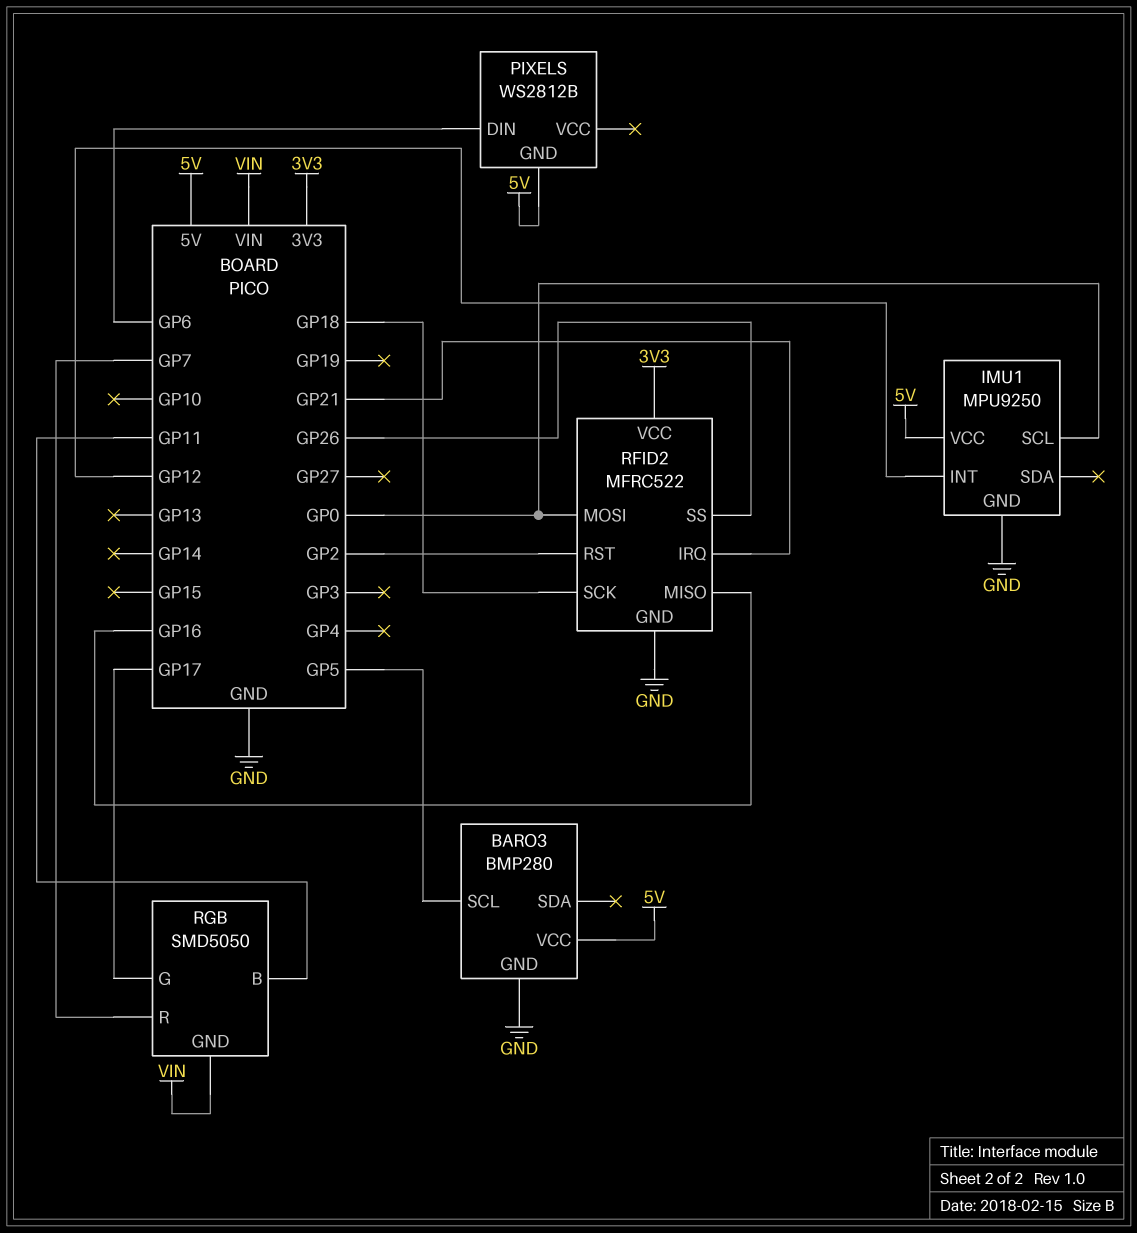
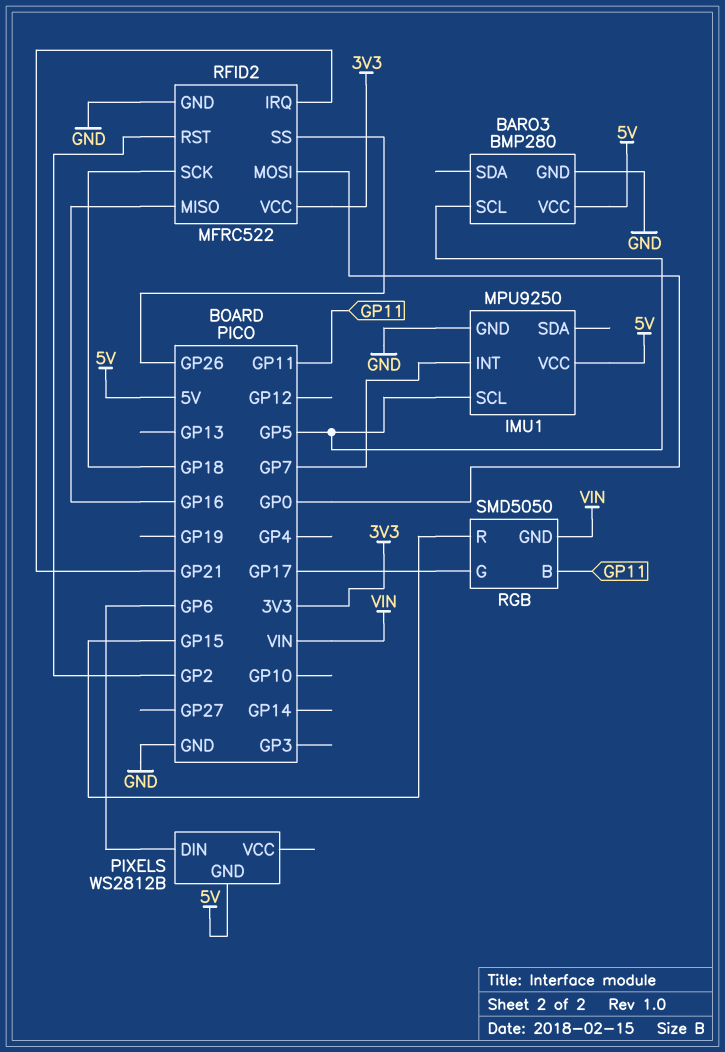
IMU1 pin INT: GP12 -> GP7
IMU1 pin SCL: GP0 -> GP5
RGB pin R: GP7 -> GP15

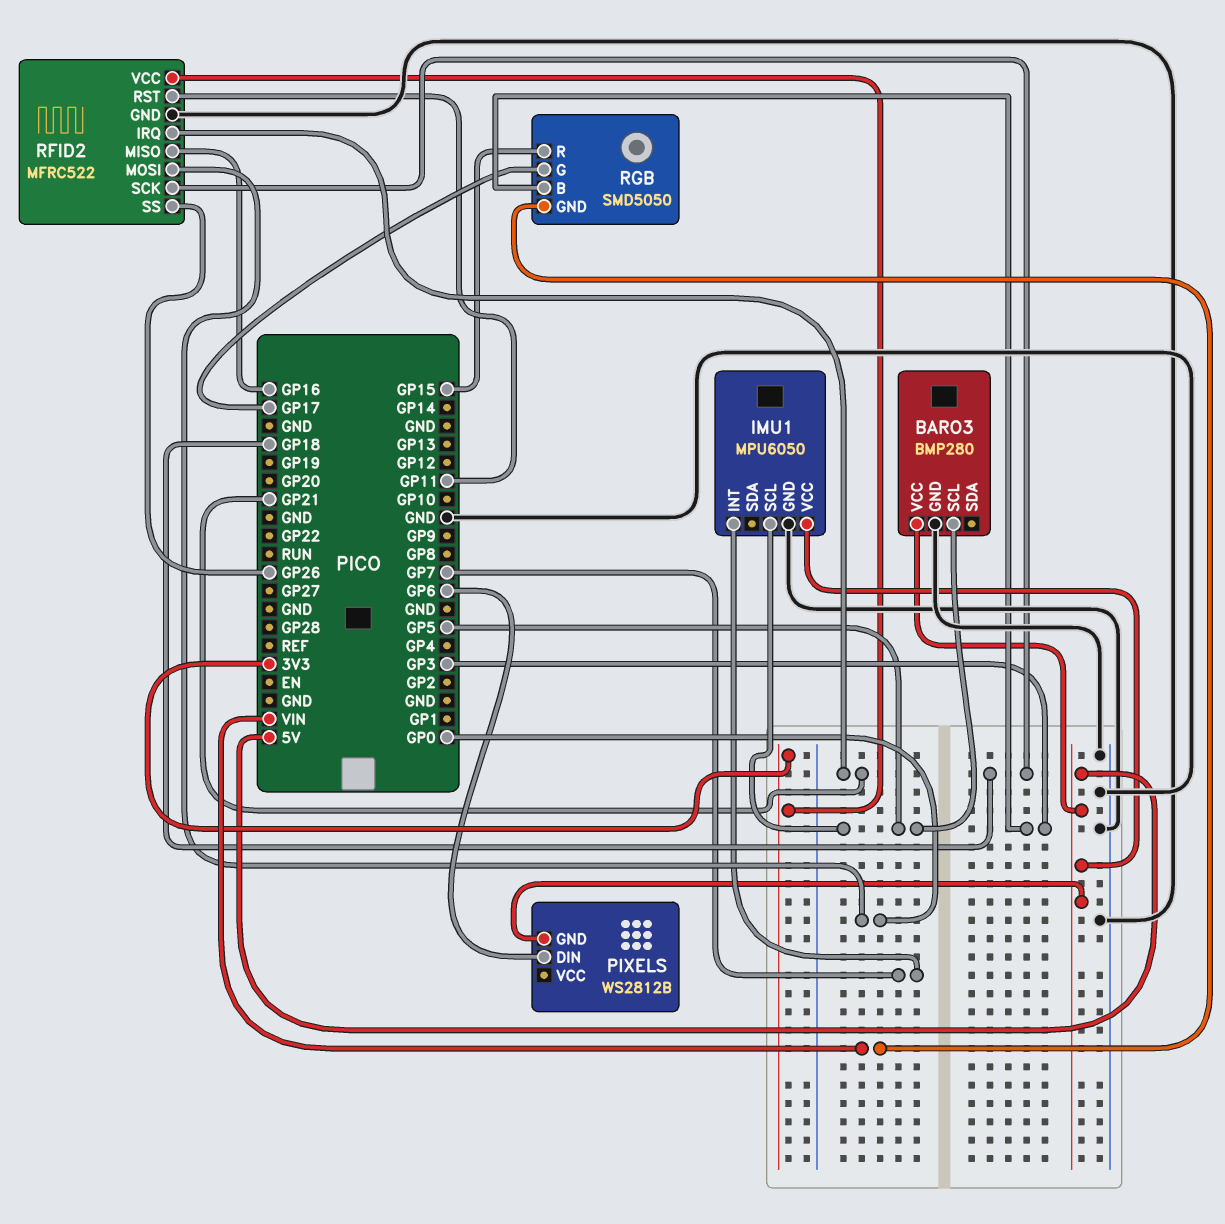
IMU1: MPU9250 -> MPU6050
RFID2 pin RST: GP2 -> GP11
RGB pin B: GP11 -> GP3

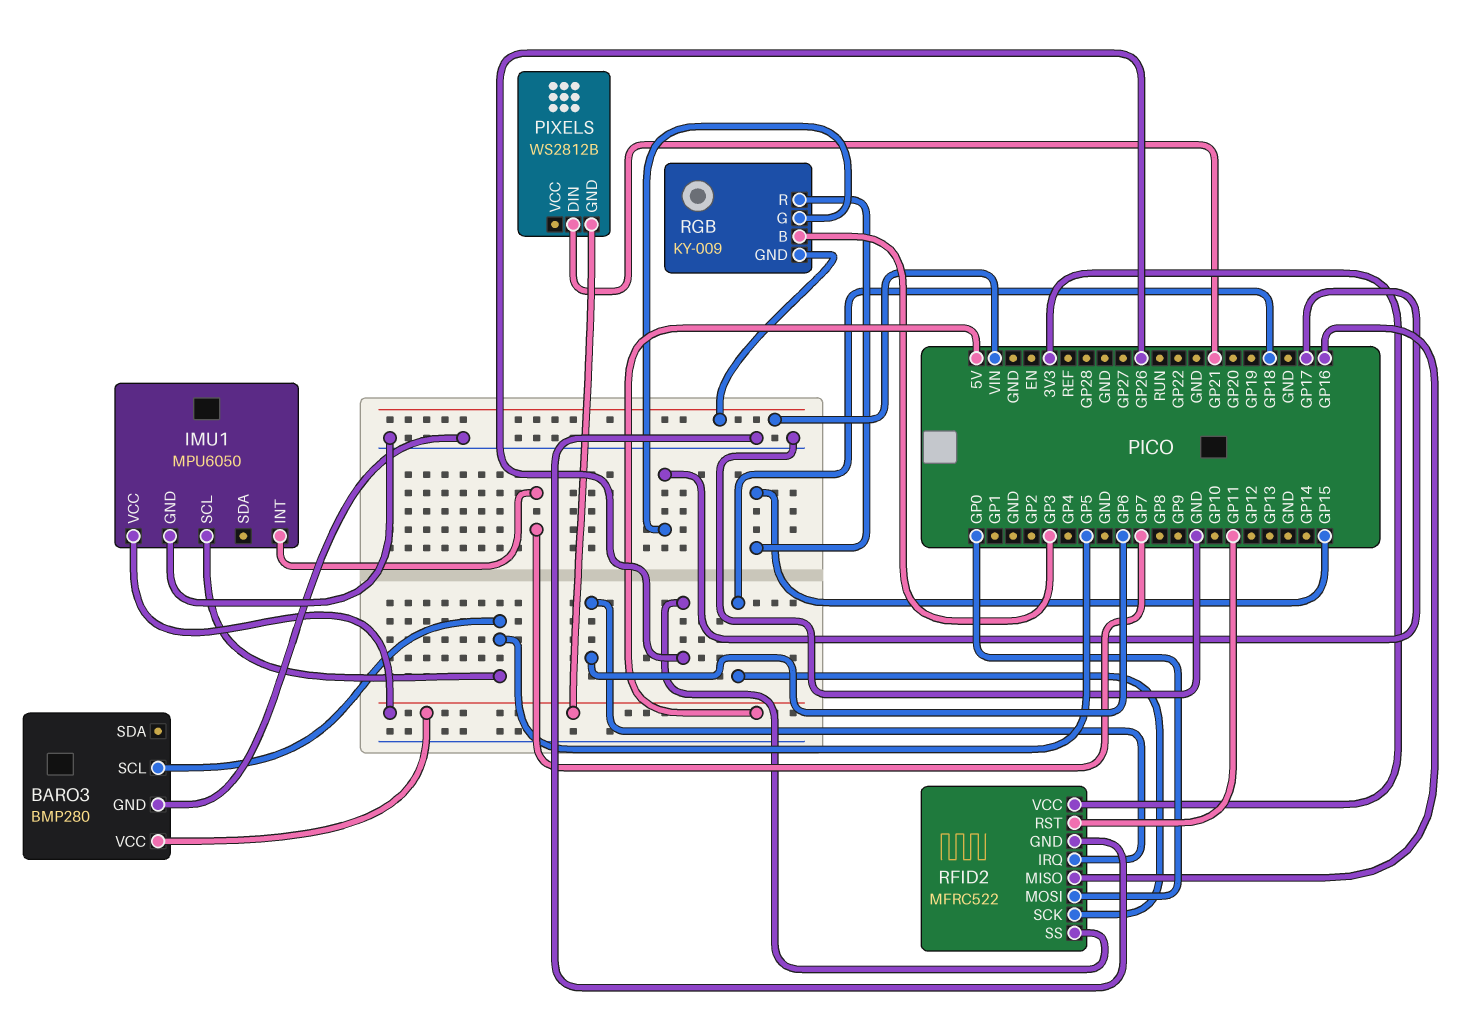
PIXELS pin DIN: GP6 -> GP21
RFID2 pin IRQ: GP21 -> GP6
RGB: SMD5050 -> KY-009

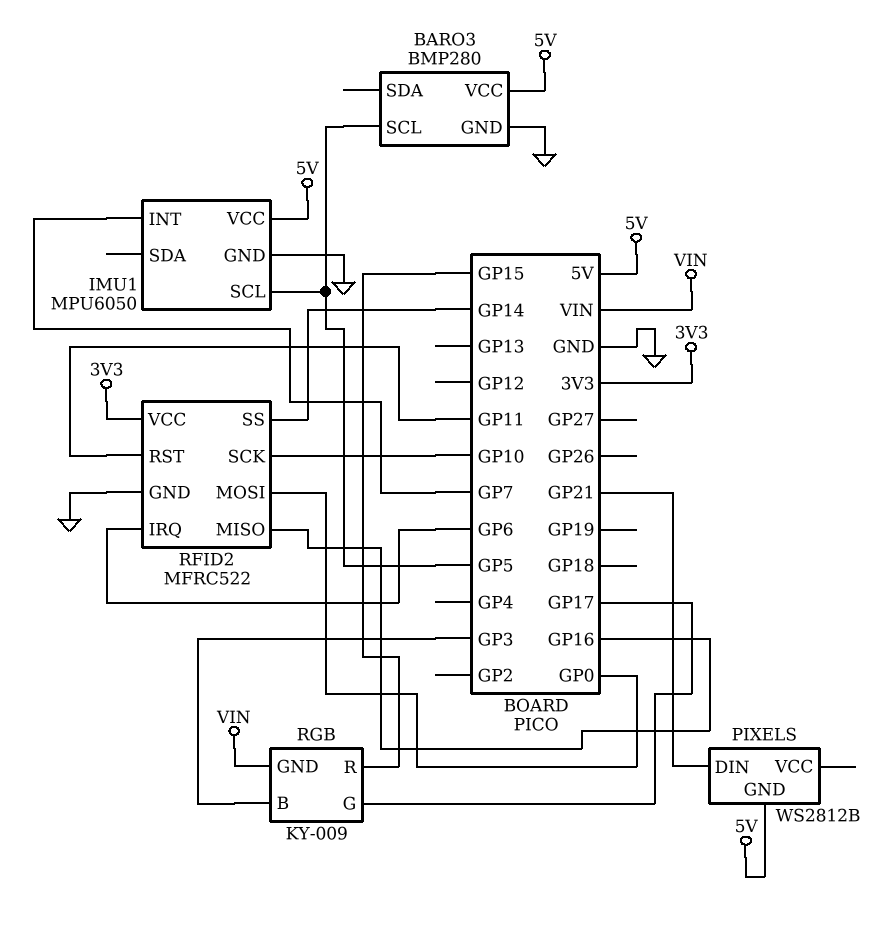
RFID2 pin SCK: GP18 -> GP10
RFID2 pin SS: GP26 -> GP14

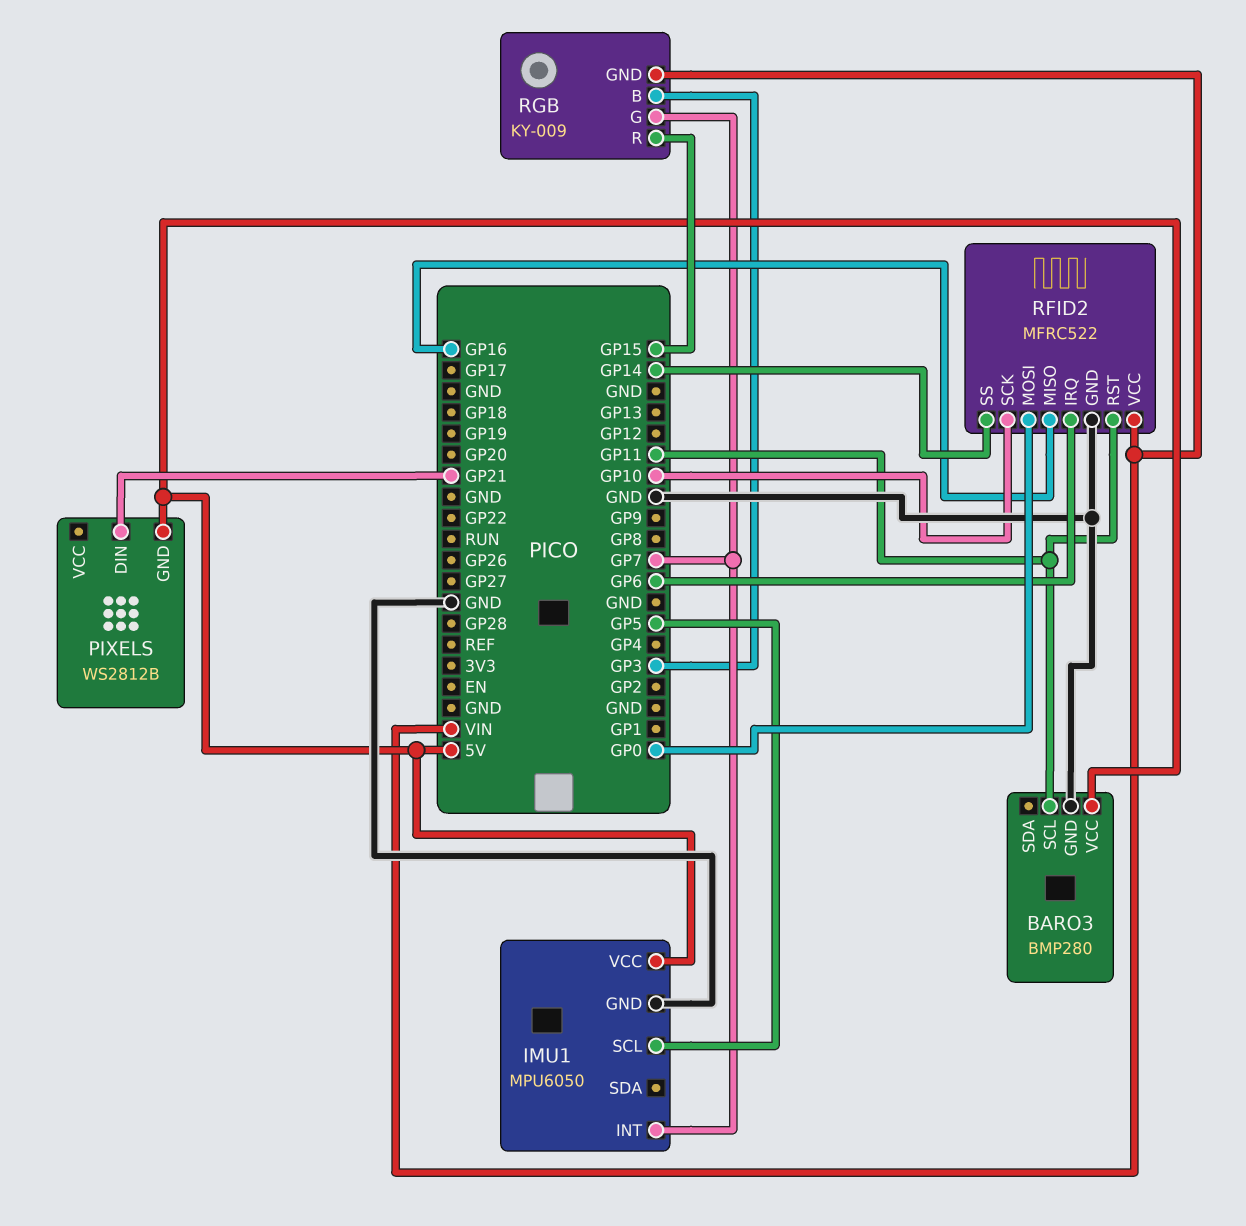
BARO3 pin SCL: GP5 -> GP11
RFID2 pin VCC: 3V3 -> VIN
RGB pin G: GP17 -> GP7

